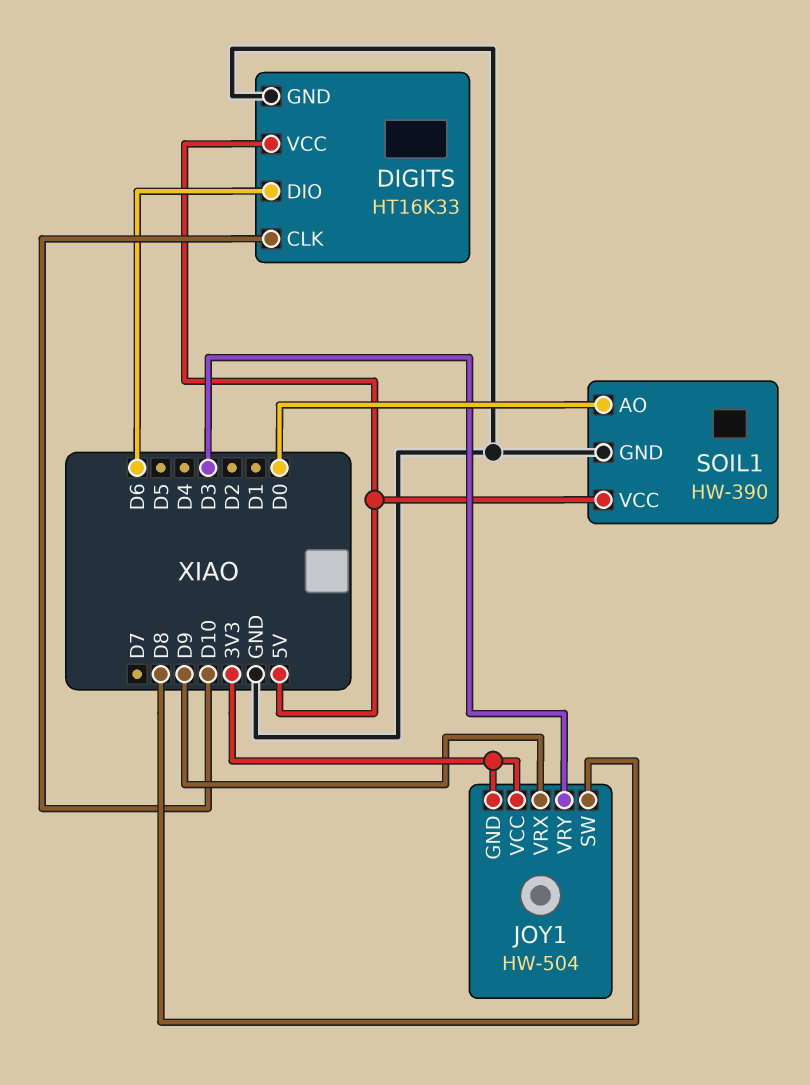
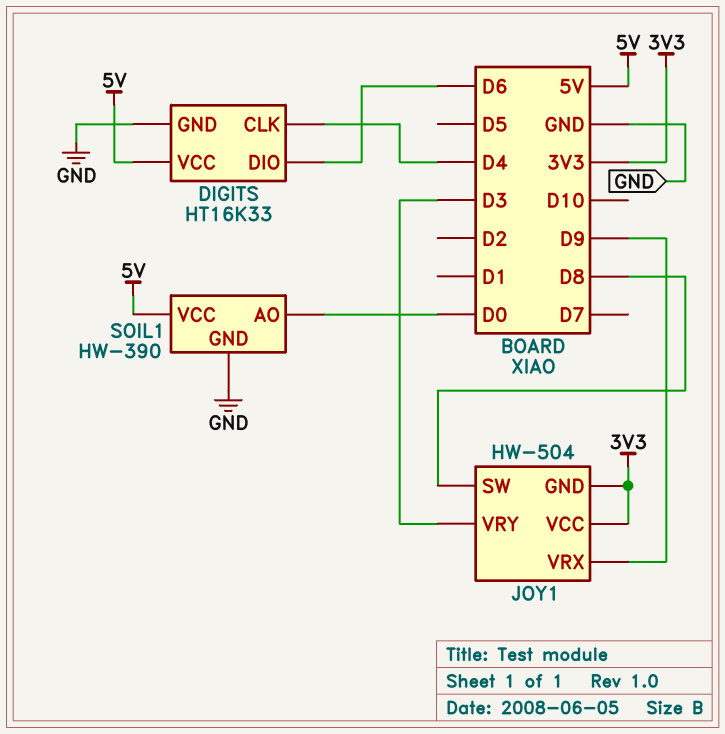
DIGITS pin CLK: D10 -> D4

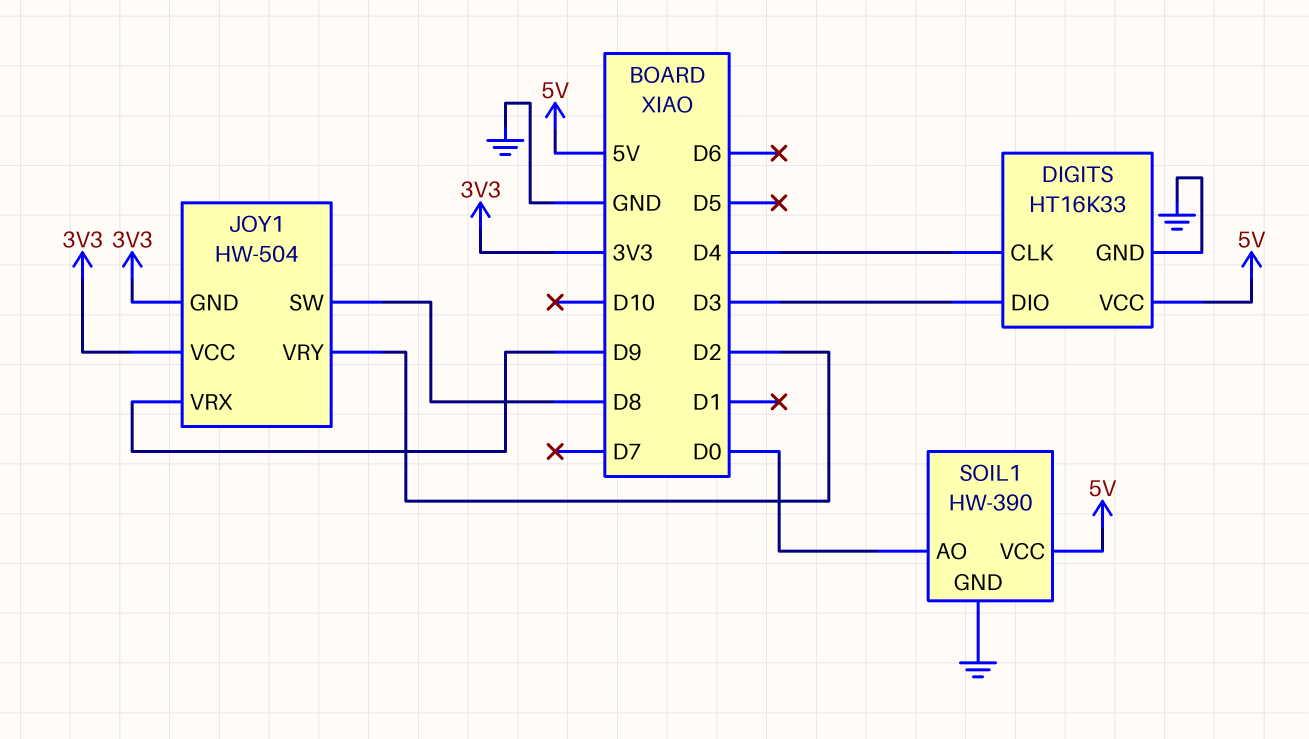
DIGITS pin DIO: D6 -> D3
JOY1 pin VRY: D3 -> D2

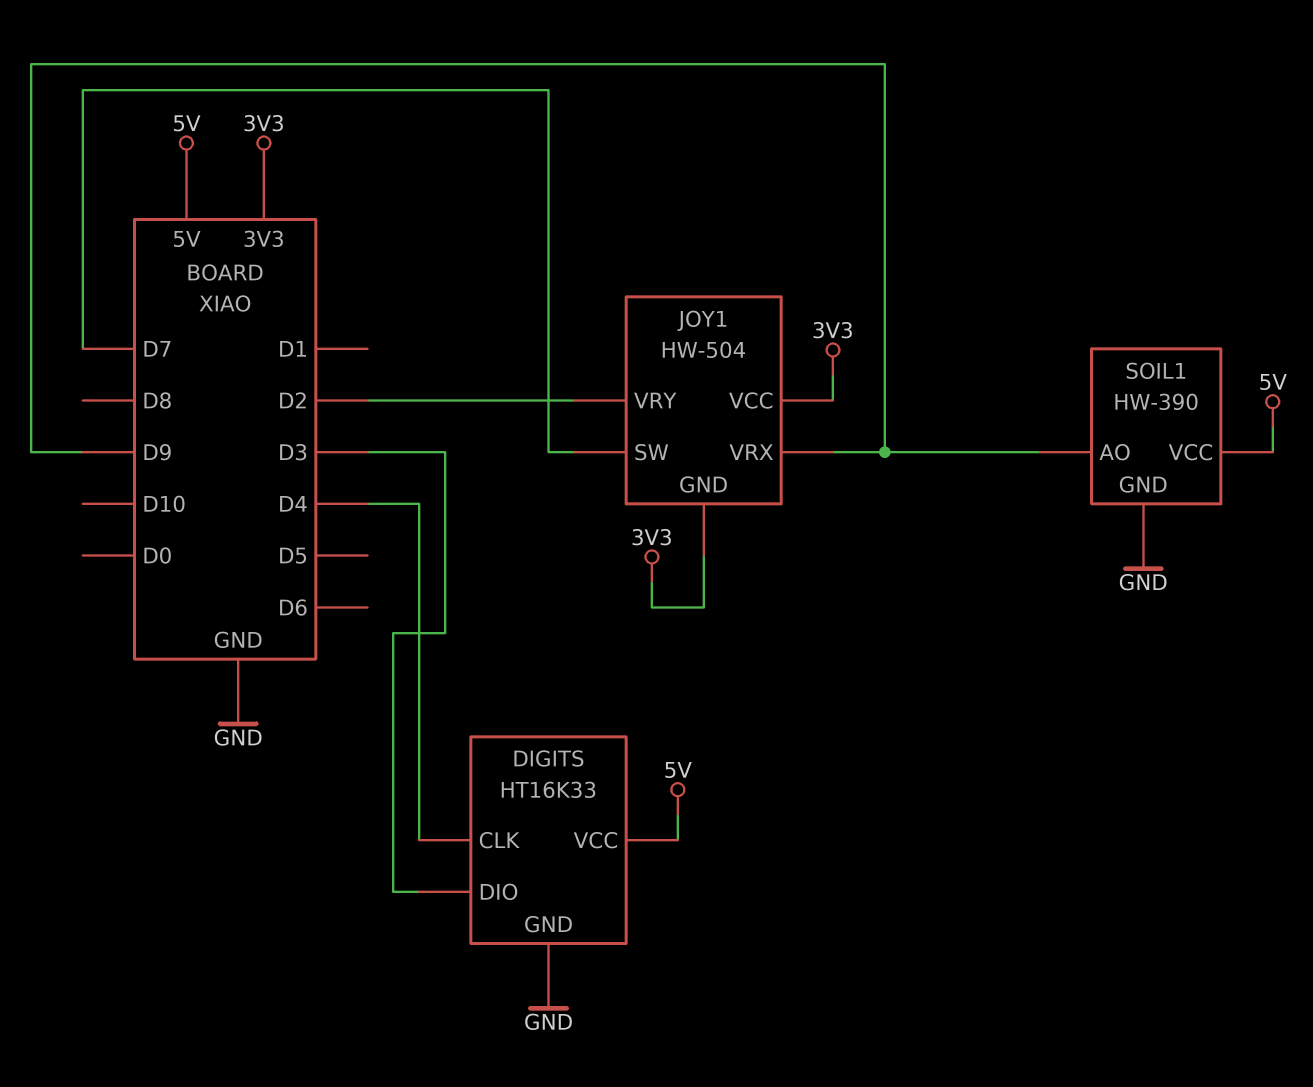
JOY1 pin SW: D8 -> D7
SOIL1 pin AO: D0 -> D9

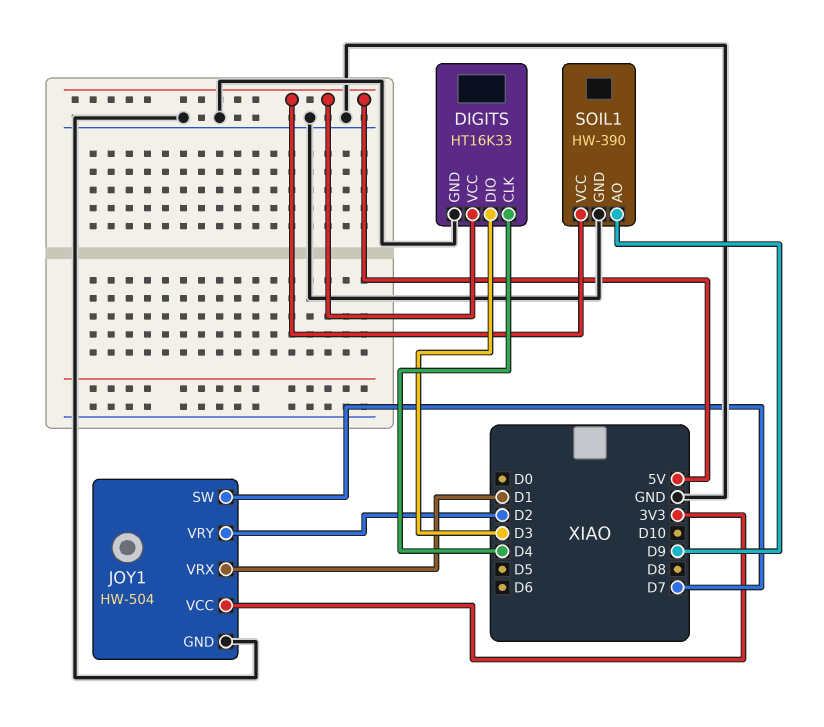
JOY1 pin GND: 3V3 -> GND
JOY1 pin VRX: D9 -> D1

